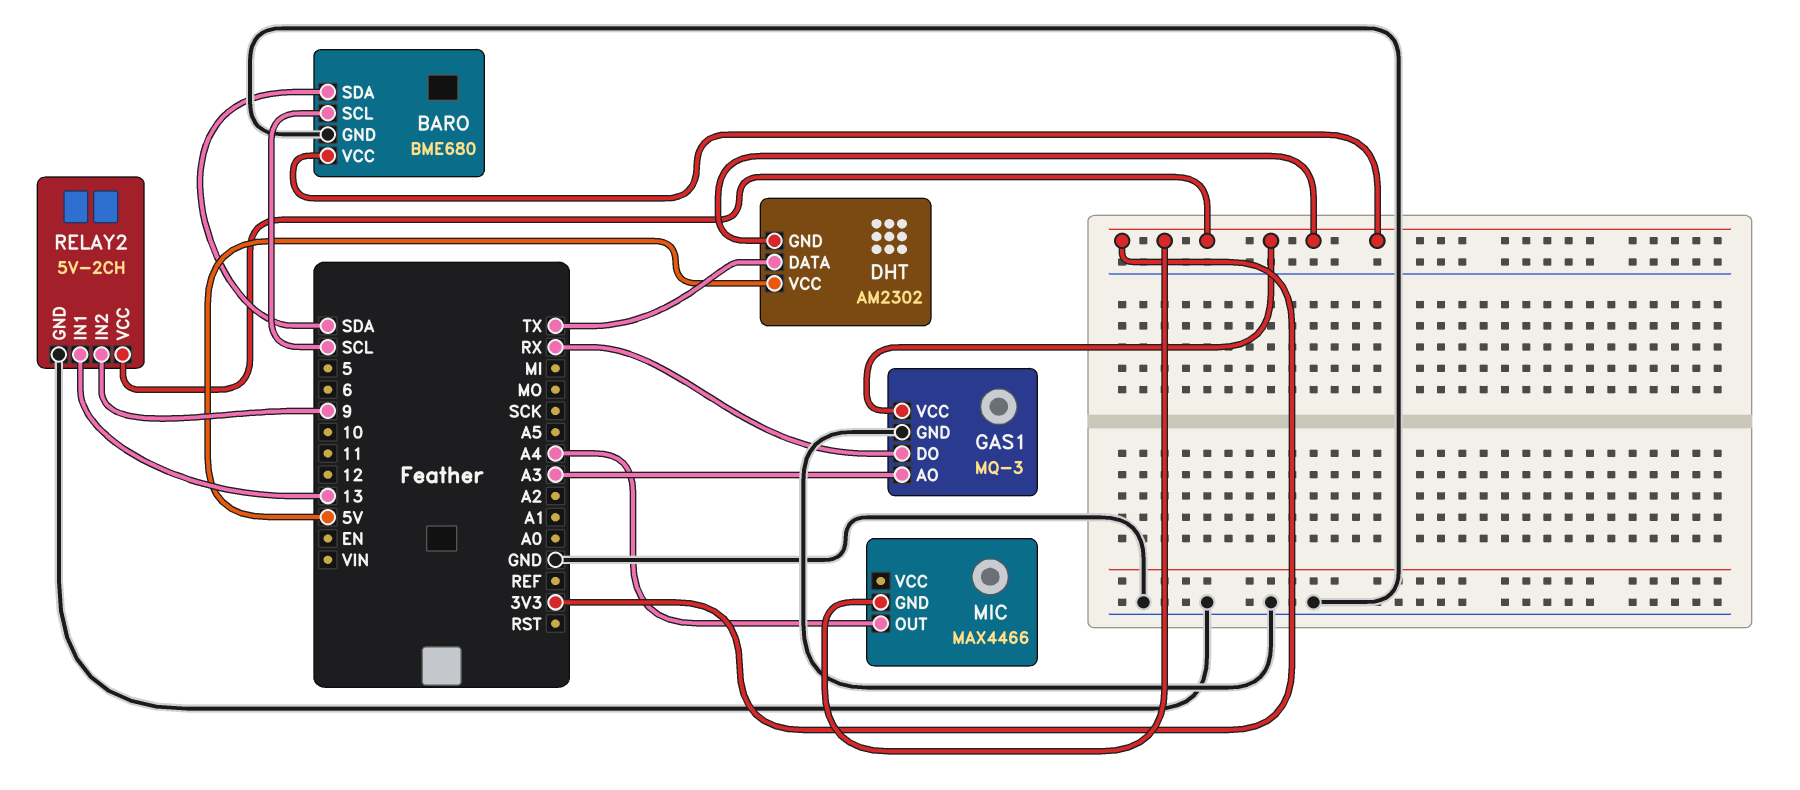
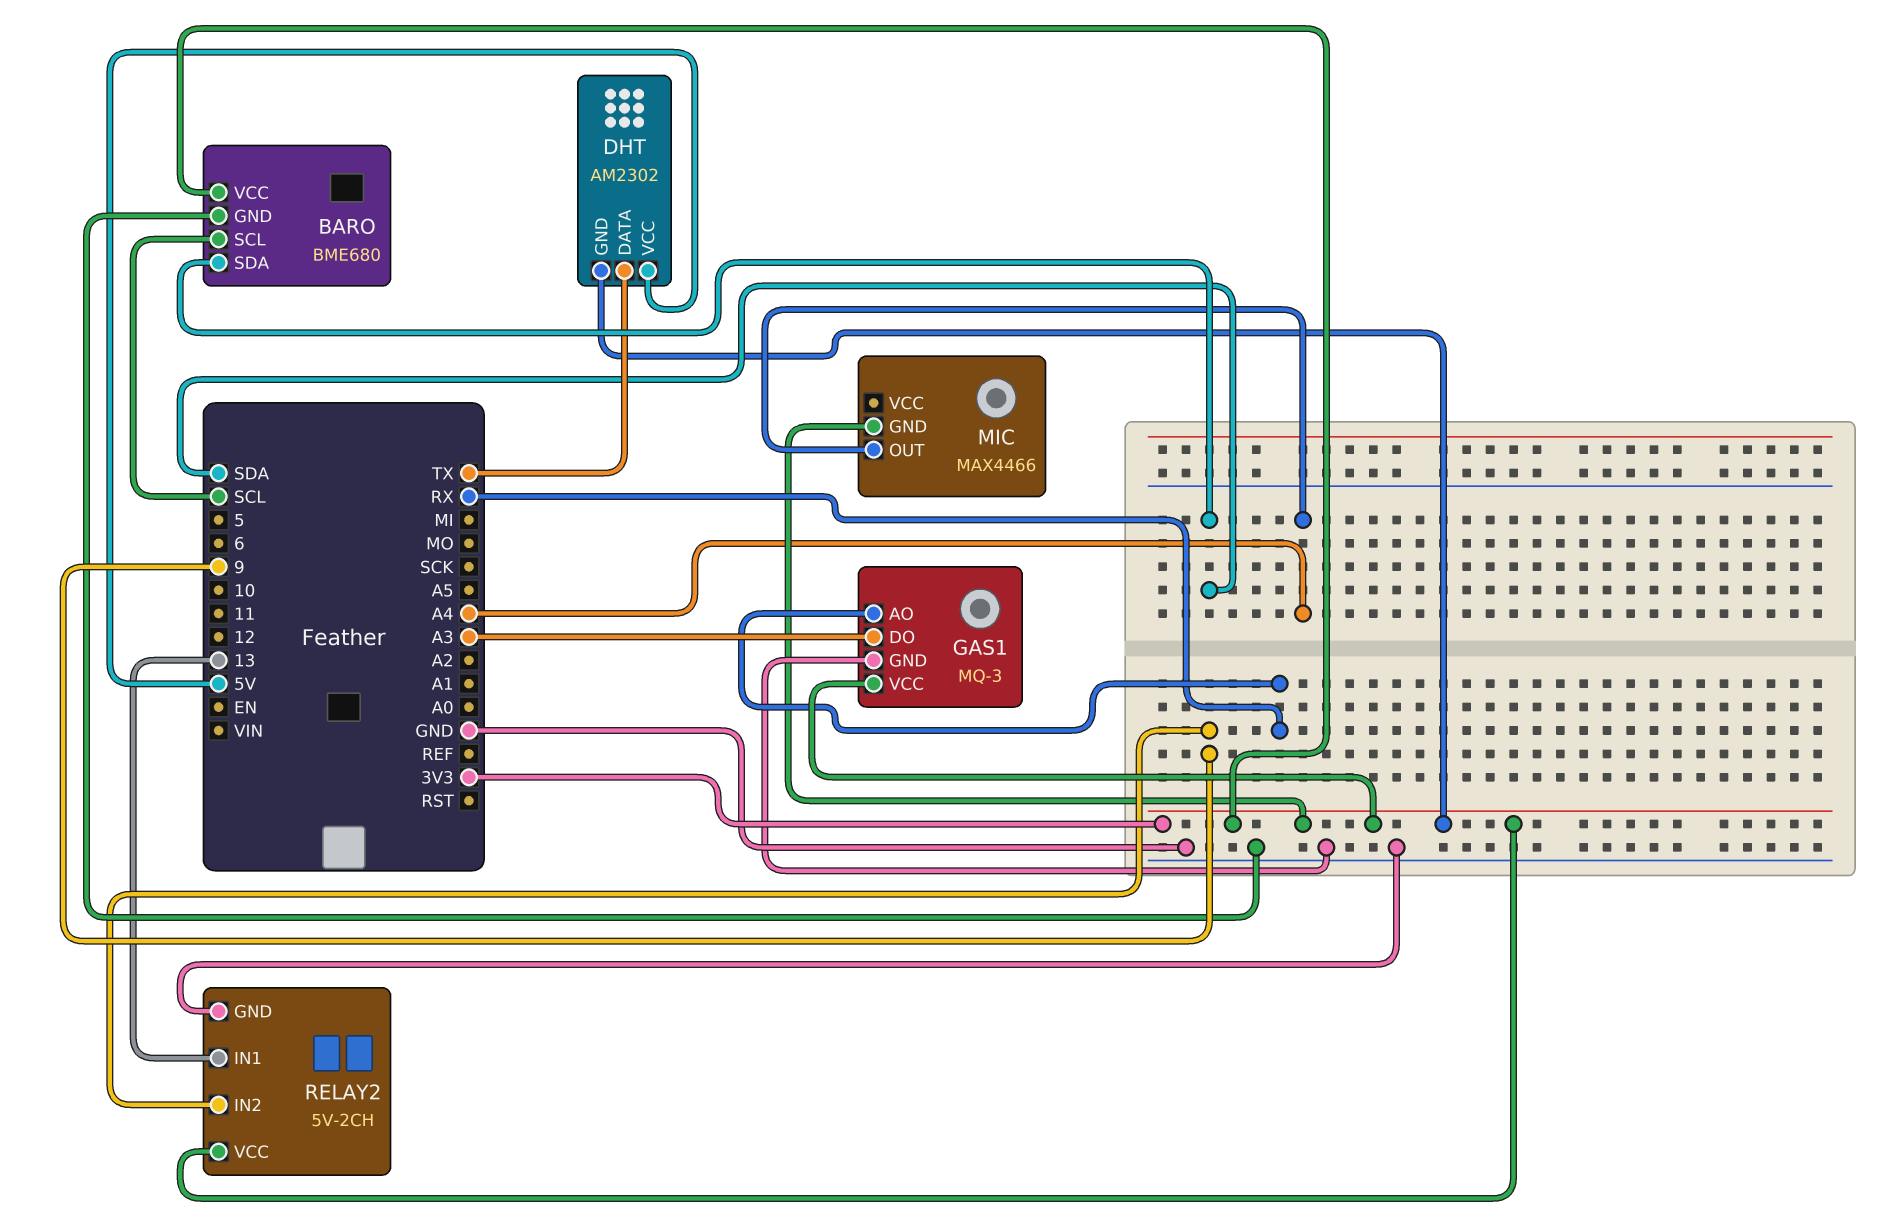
GAS1 pin AO: A3 -> RX
GAS1 pin DO: RX -> A3

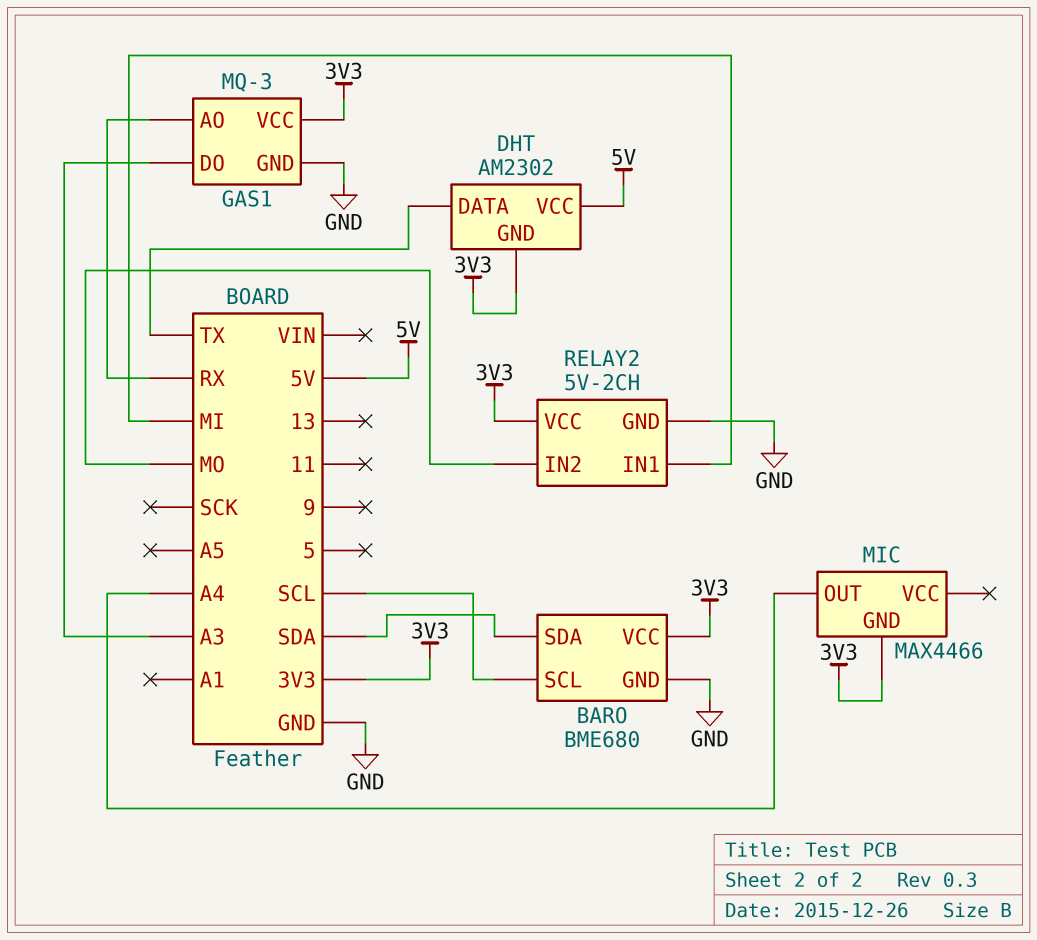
RELAY2 pin IN1: 13 -> MI
RELAY2 pin IN2: 9 -> MO

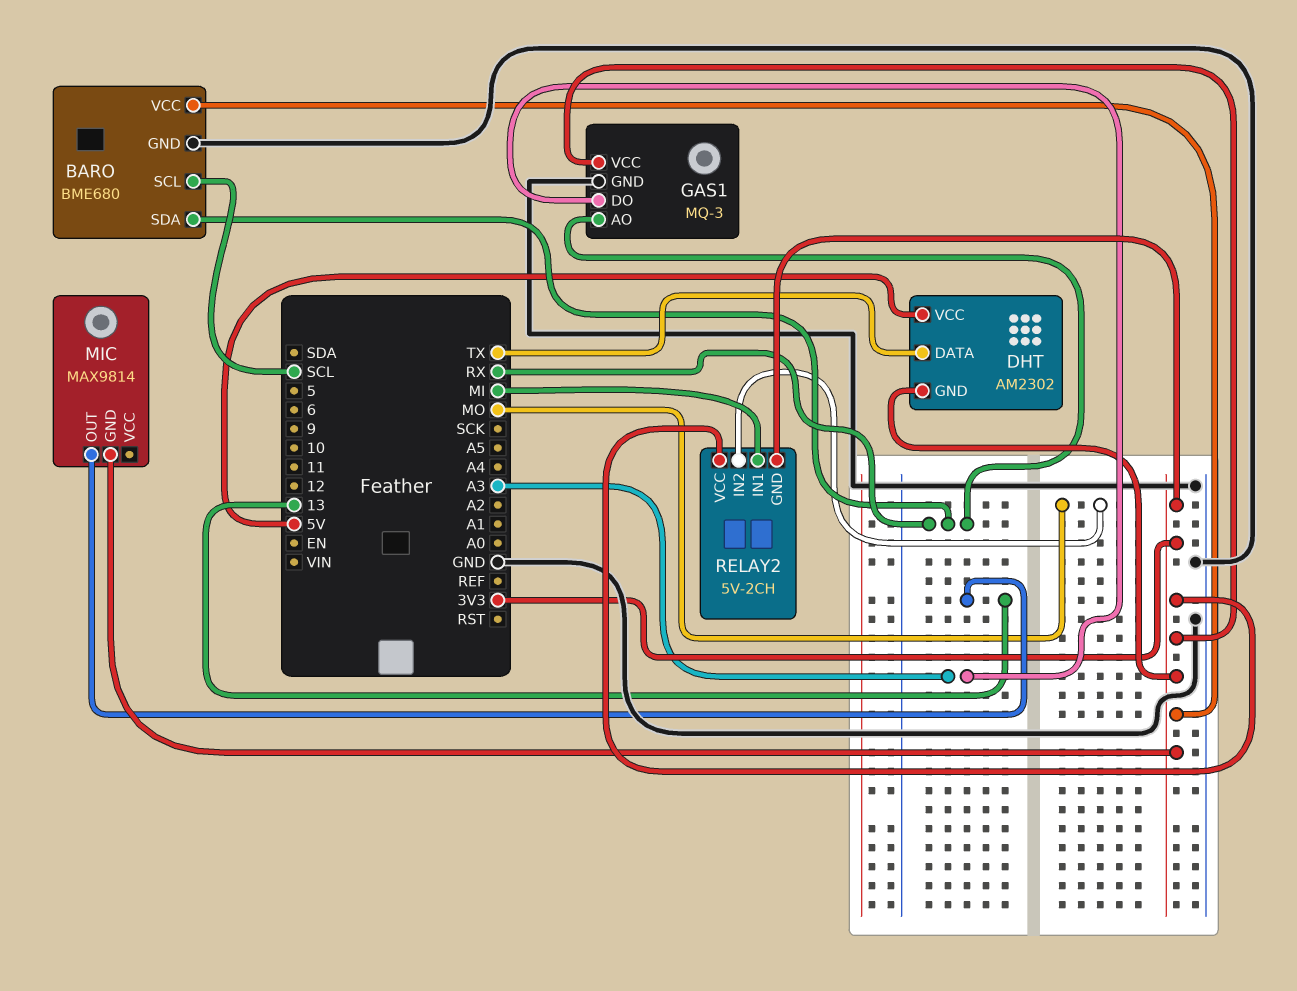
BARO pin SDA: SDA -> RX
MIC: MAX4466 -> MAX9814
MIC pin OUT: A4 -> 13
RELAY2 pin GND: GND -> 3V3

